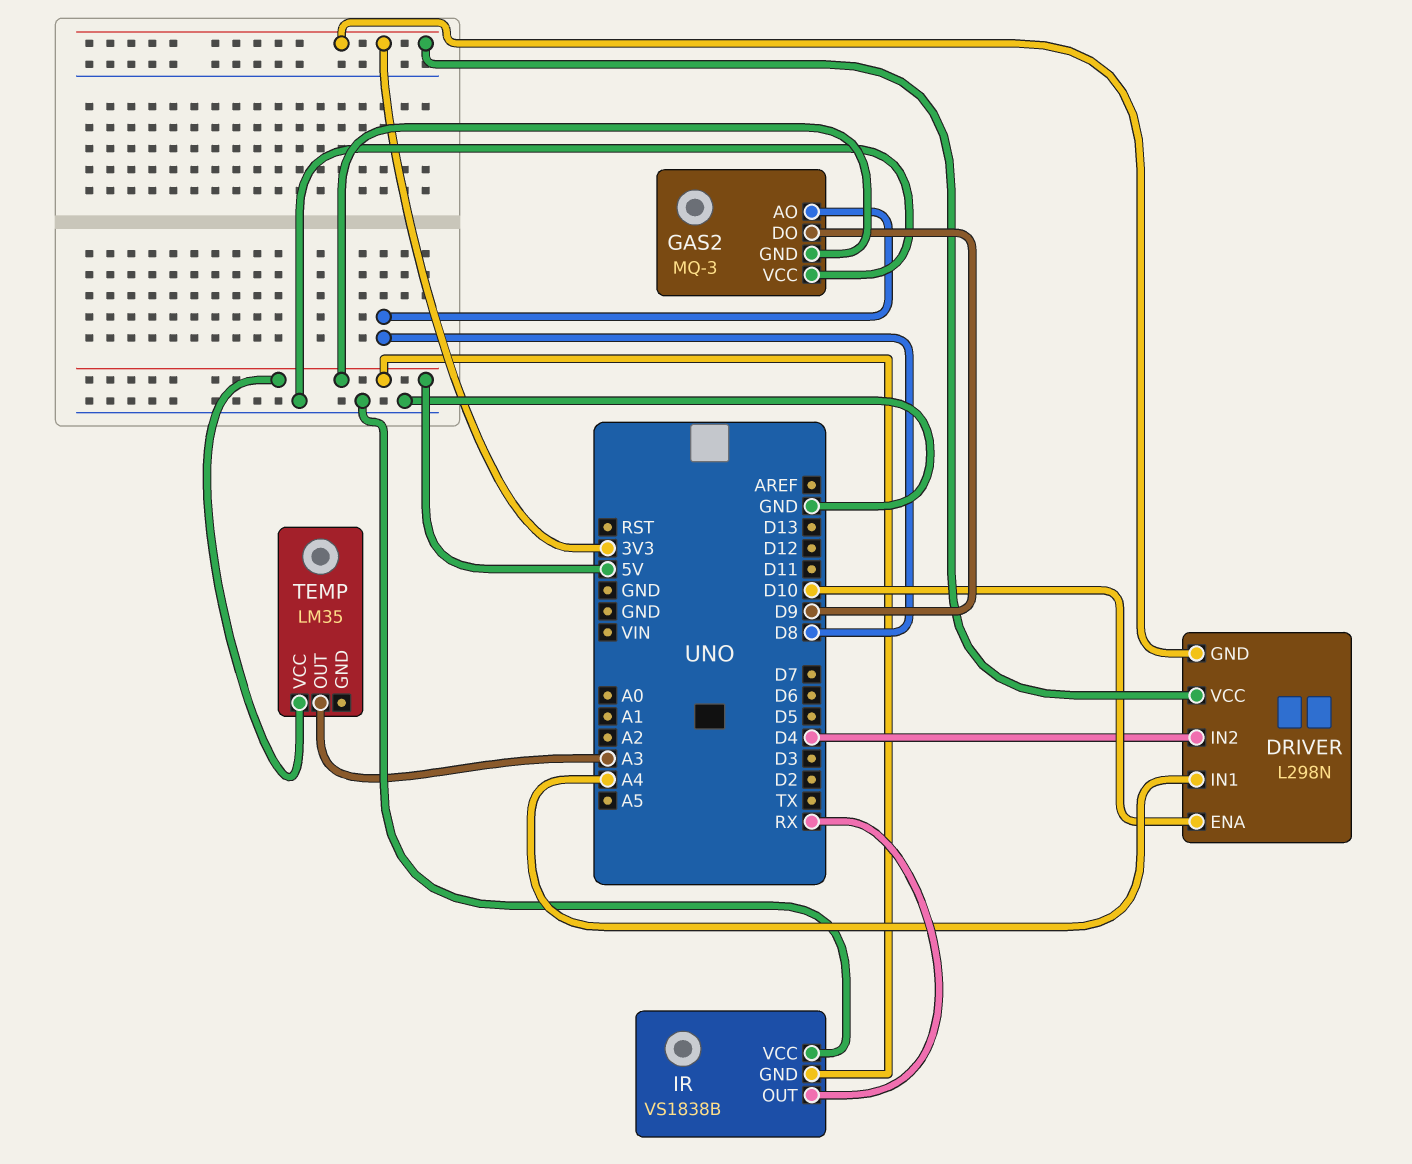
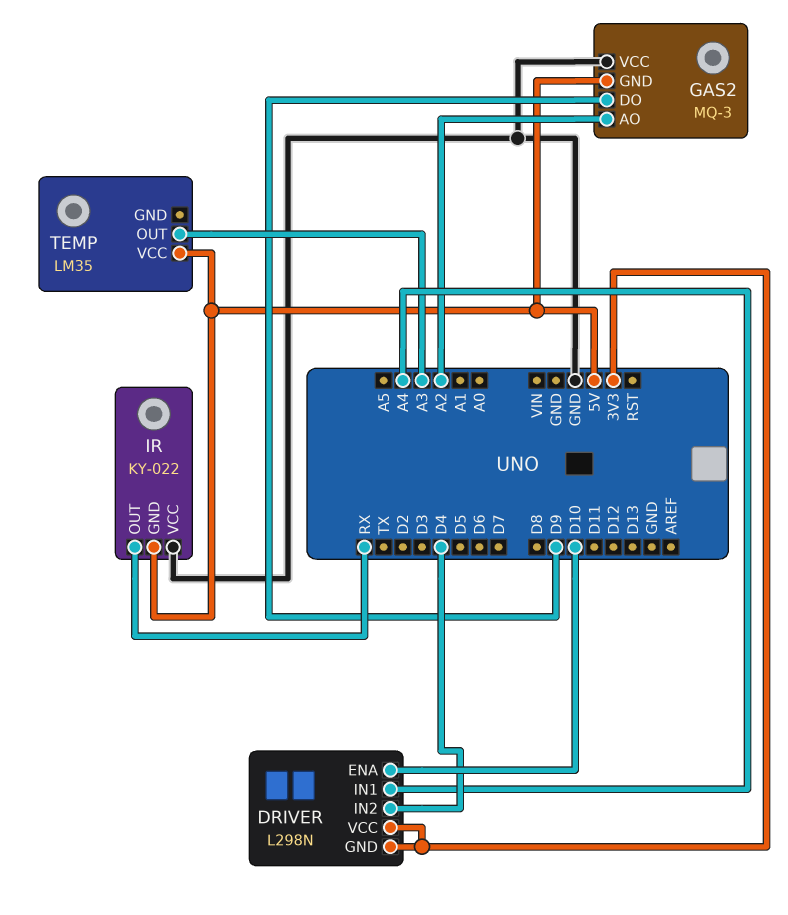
GAS2 pin AO: D8 -> A2
IR: VS1838B -> KY-022

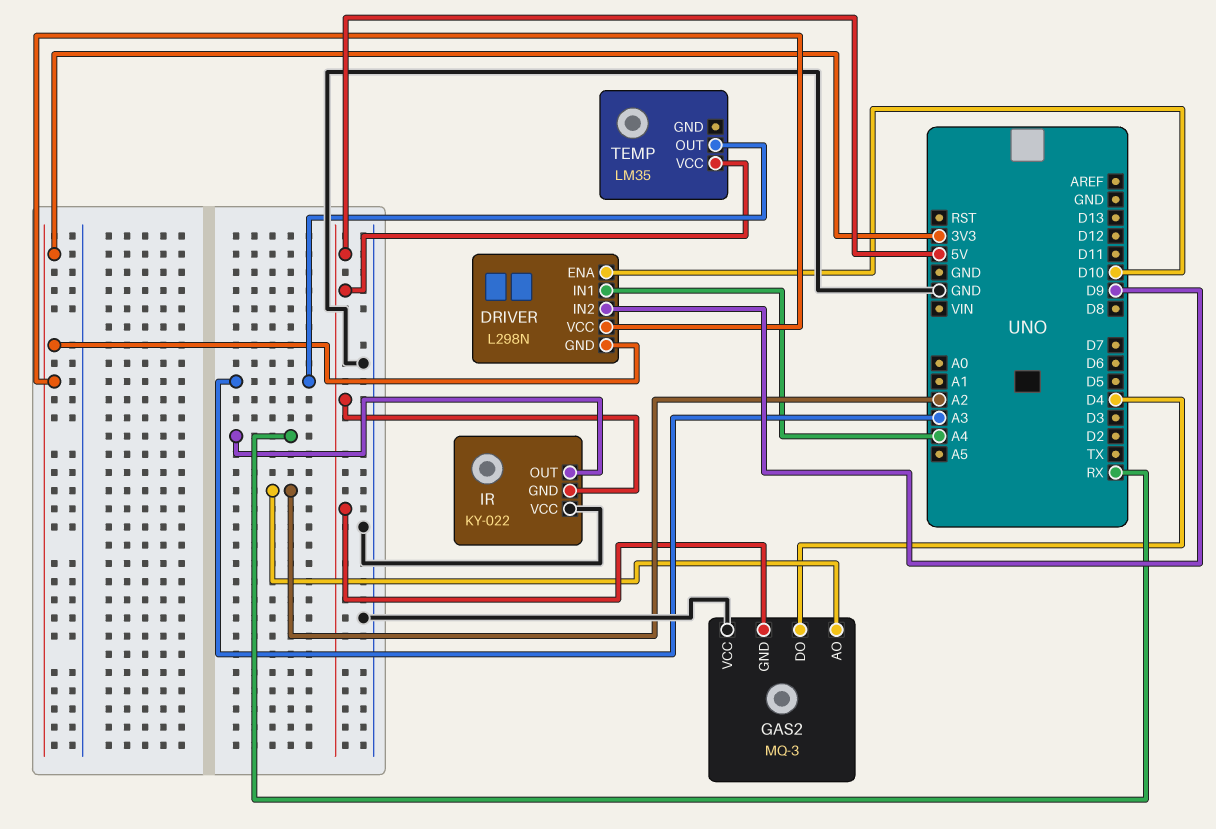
DRIVER pin IN2: D4 -> D9
GAS2 pin DO: D9 -> D4

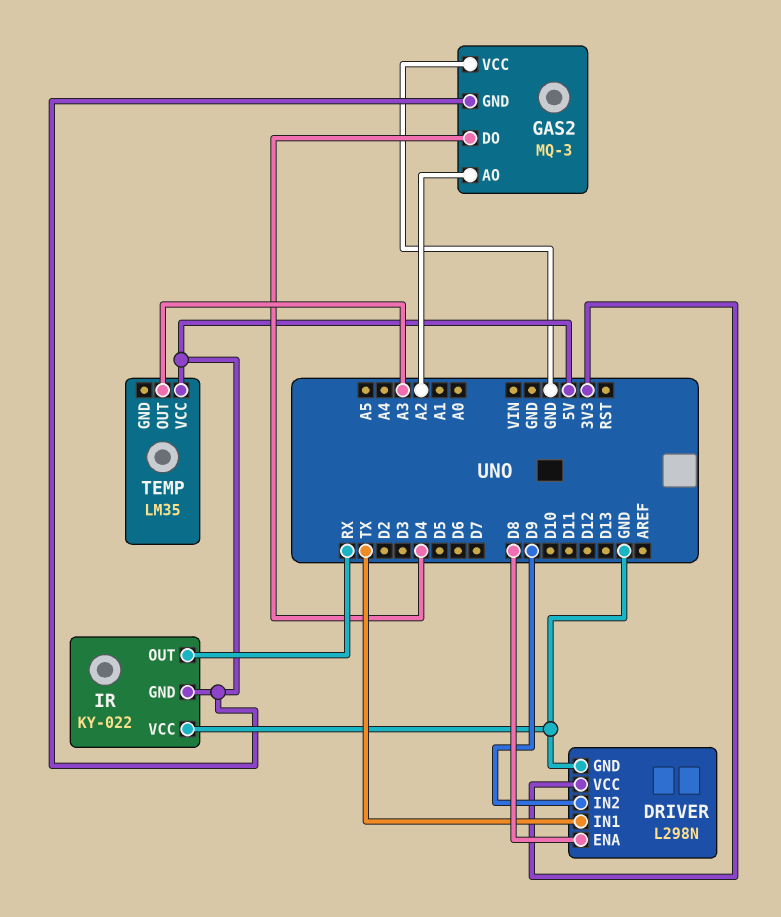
DRIVER pin ENA: D10 -> D8
DRIVER pin GND: 3V3 -> GND
DRIVER pin IN1: A4 -> TX

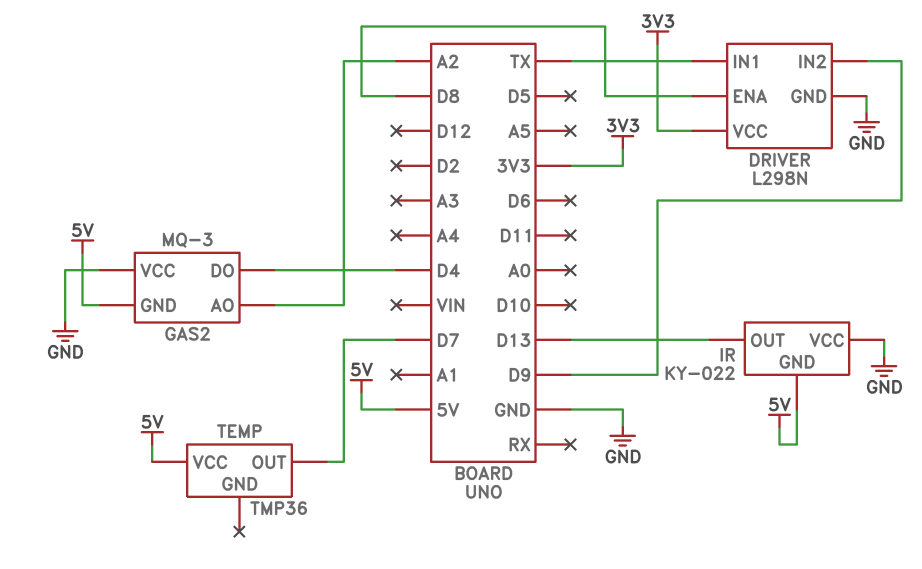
IR pin OUT: RX -> D13
TEMP: LM35 -> TMP36
TEMP pin OUT: A3 -> D7

